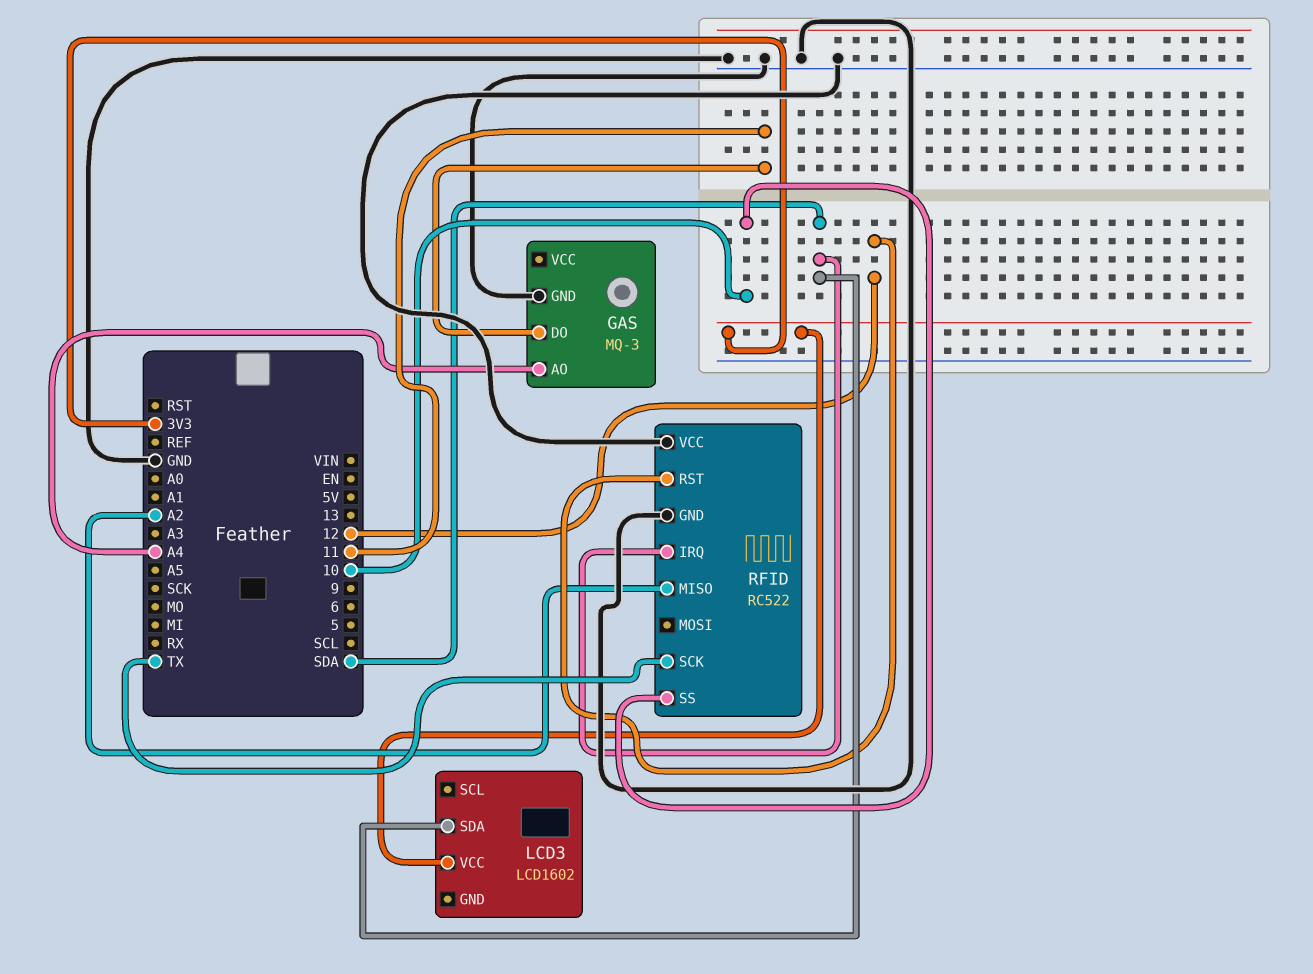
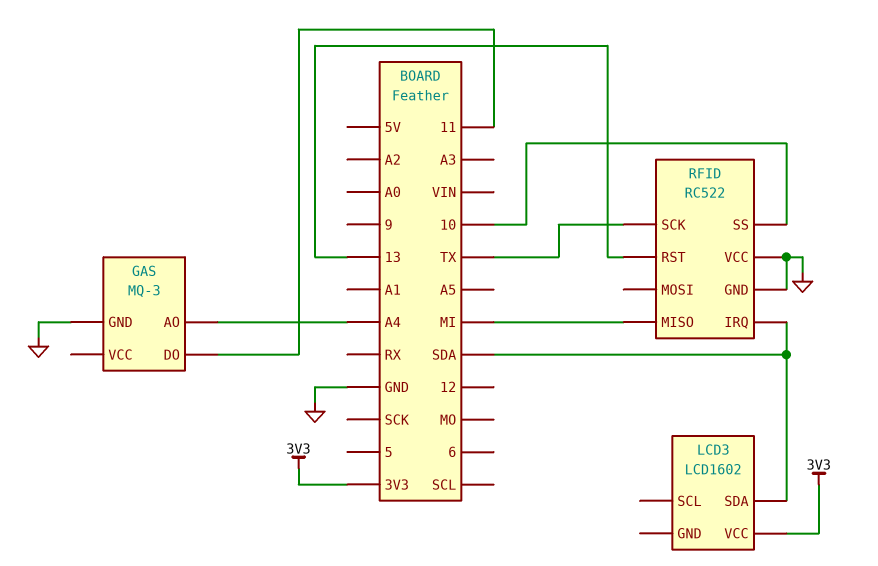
RFID pin MISO: A2 -> MI
RFID pin RST: 12 -> 13

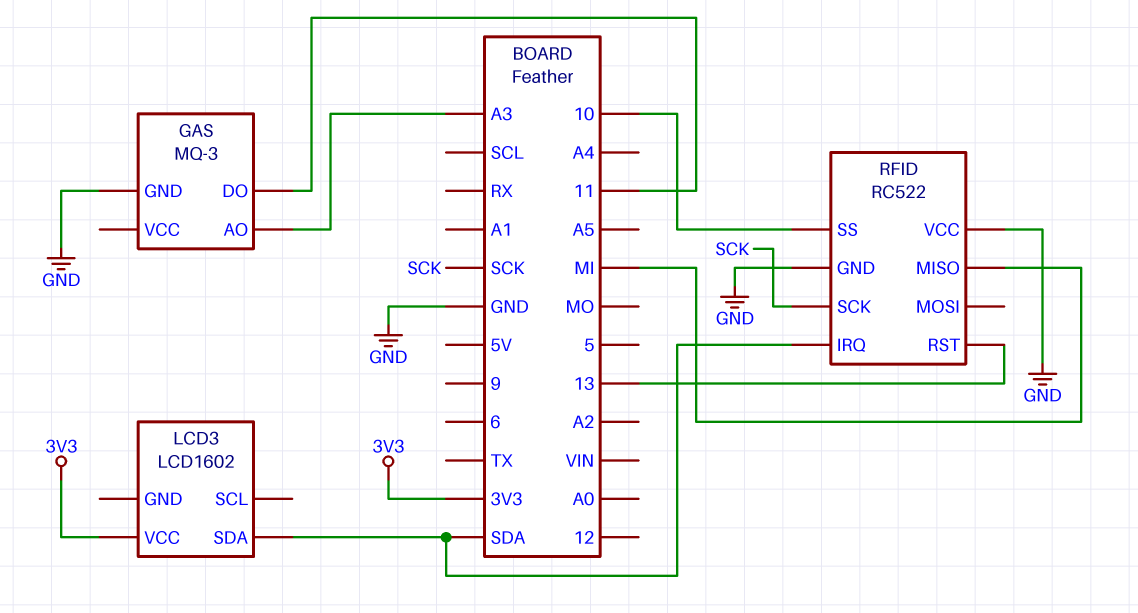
GAS pin AO: A4 -> A3
RFID pin SCK: TX -> SCK

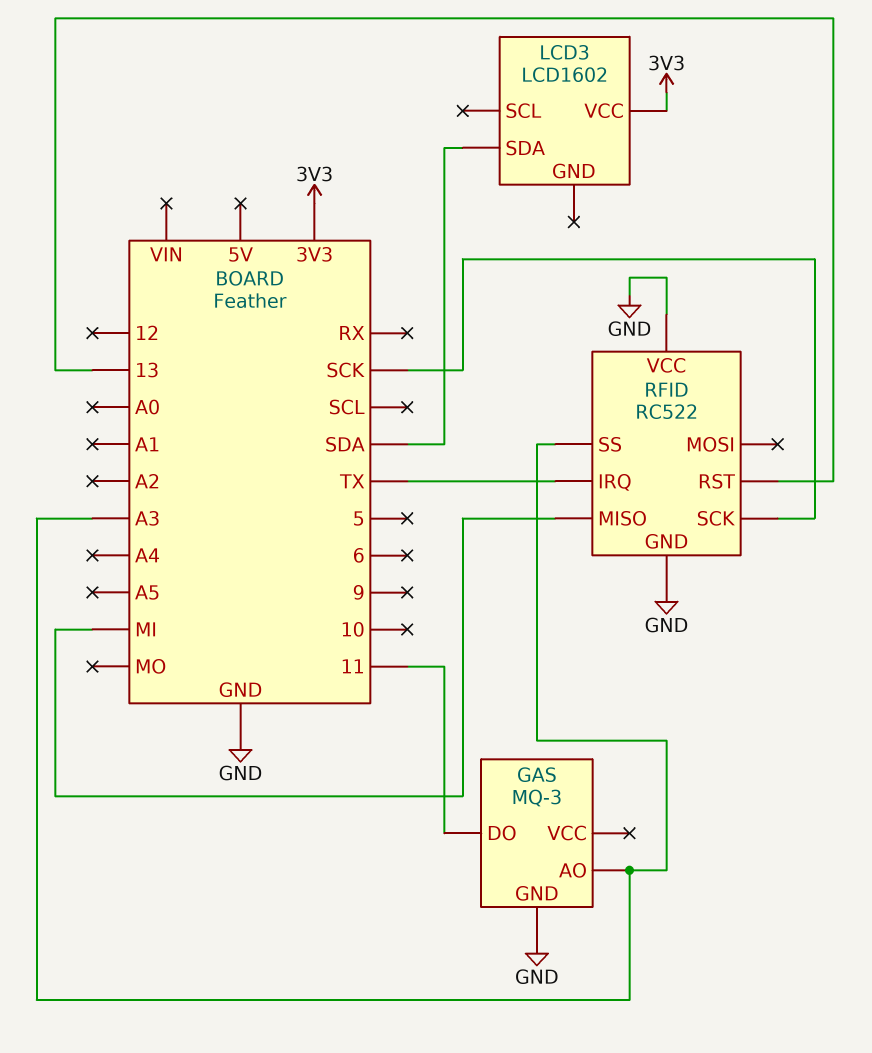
RFID pin IRQ: SDA -> TX
RFID pin SS: 10 -> A3

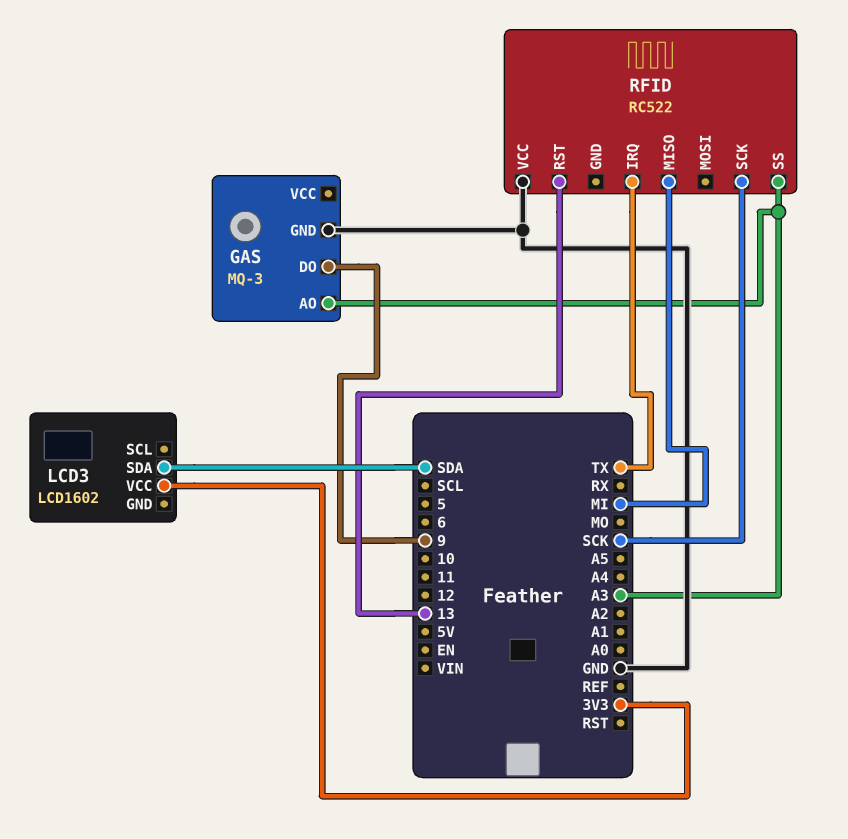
GAS pin DO: 11 -> 9
RFID pin GND: GND -> none

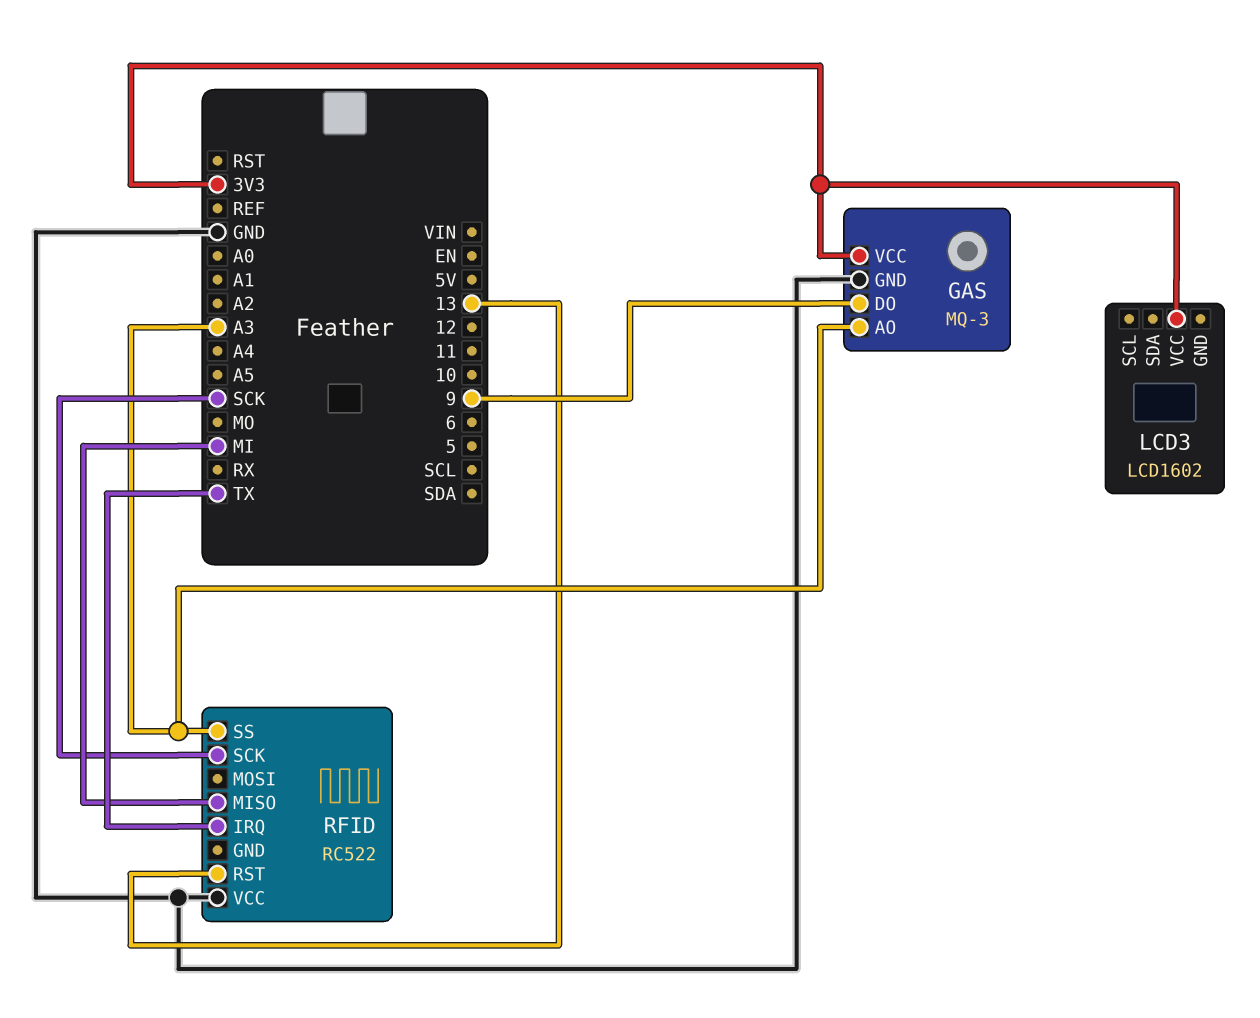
GAS pin VCC: none -> 3V3
LCD3 pin SDA: SDA -> none

